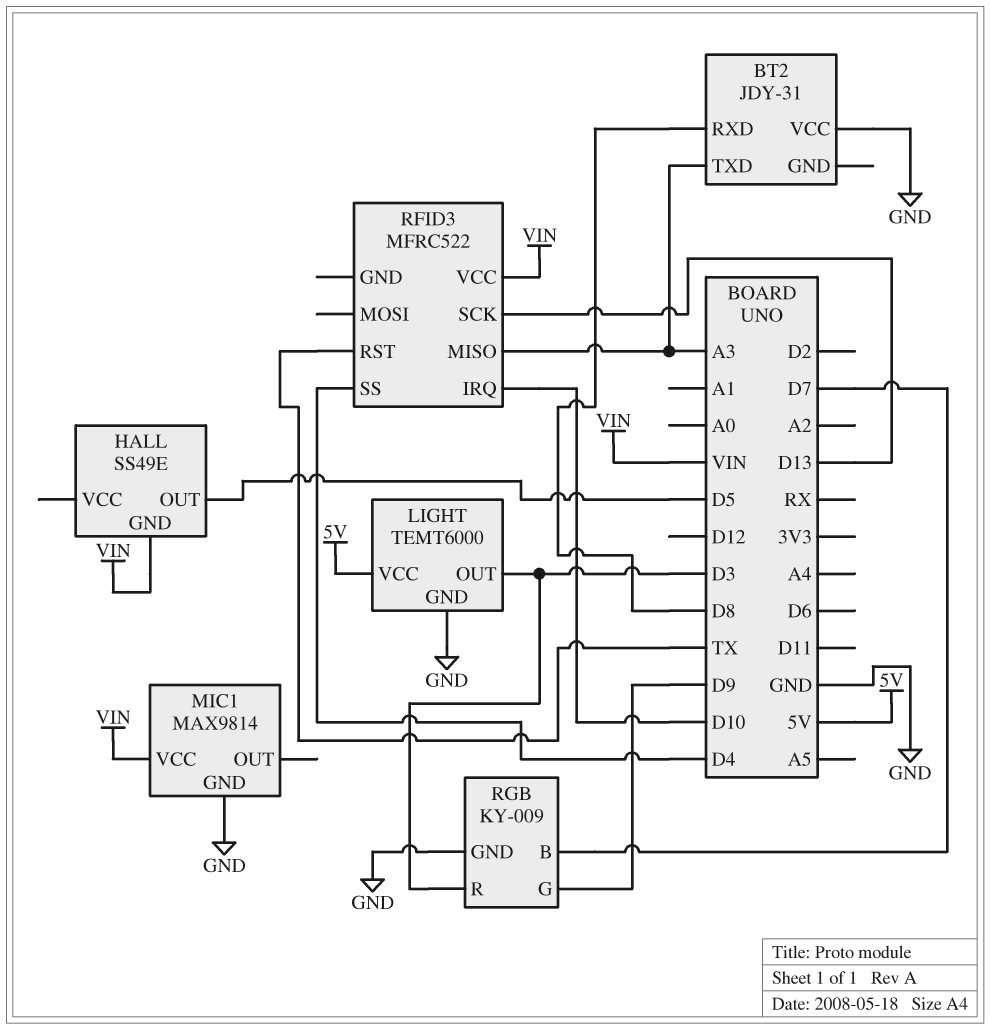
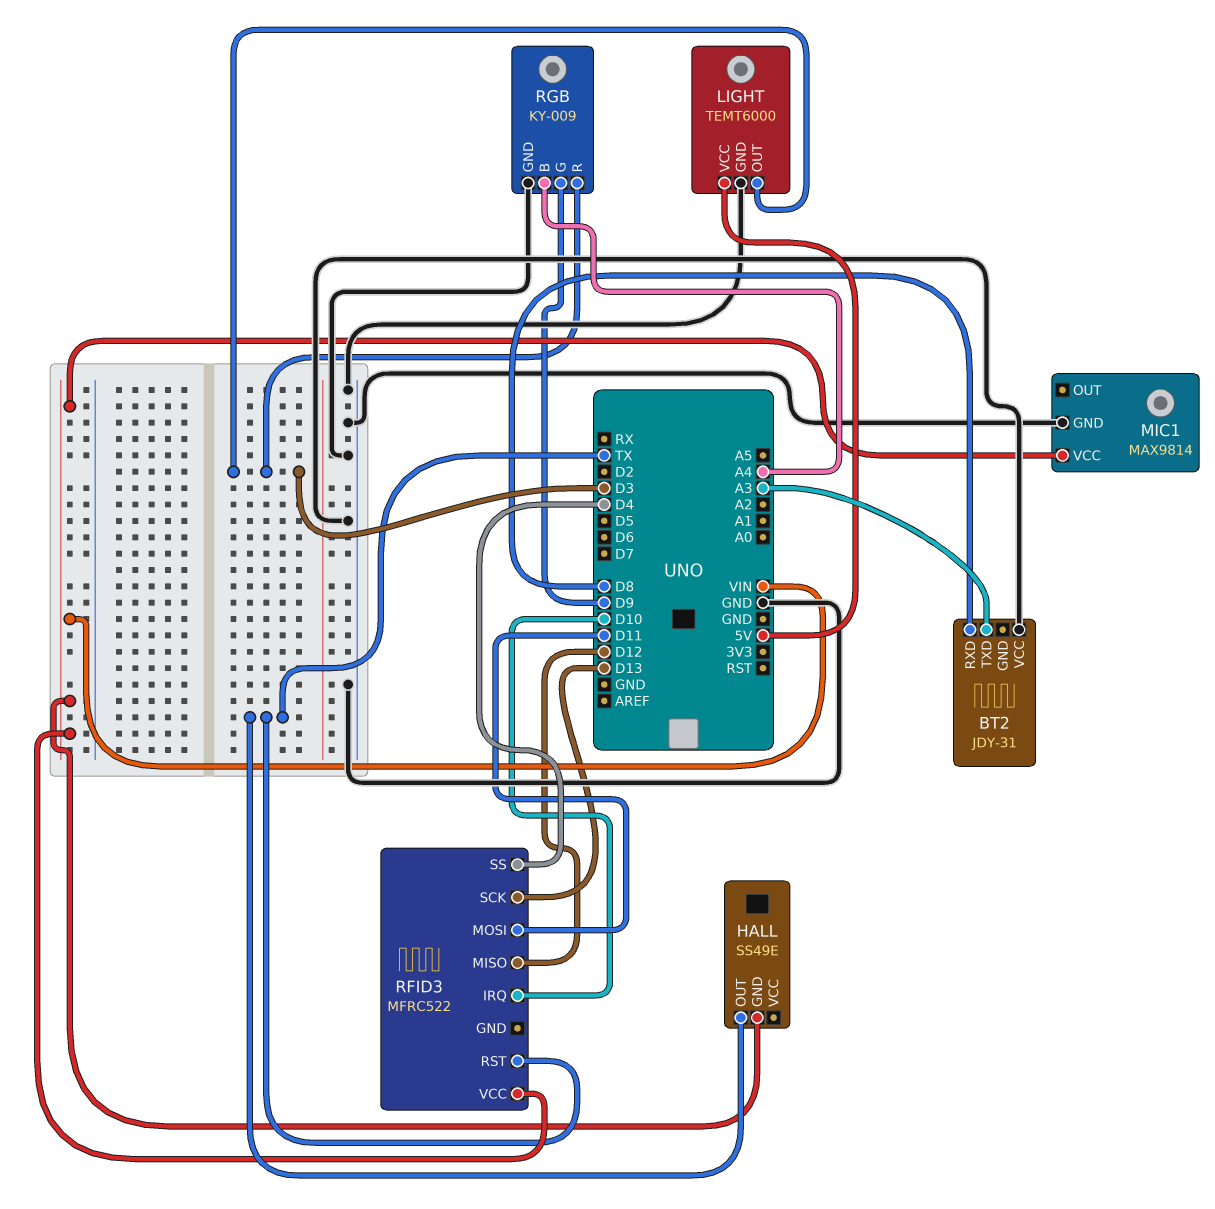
HALL pin OUT: D5 -> TX
RFID3 pin MISO: A3 -> D12
RFID3 pin MOSI: none -> D11
RGB pin B: D7 -> A4

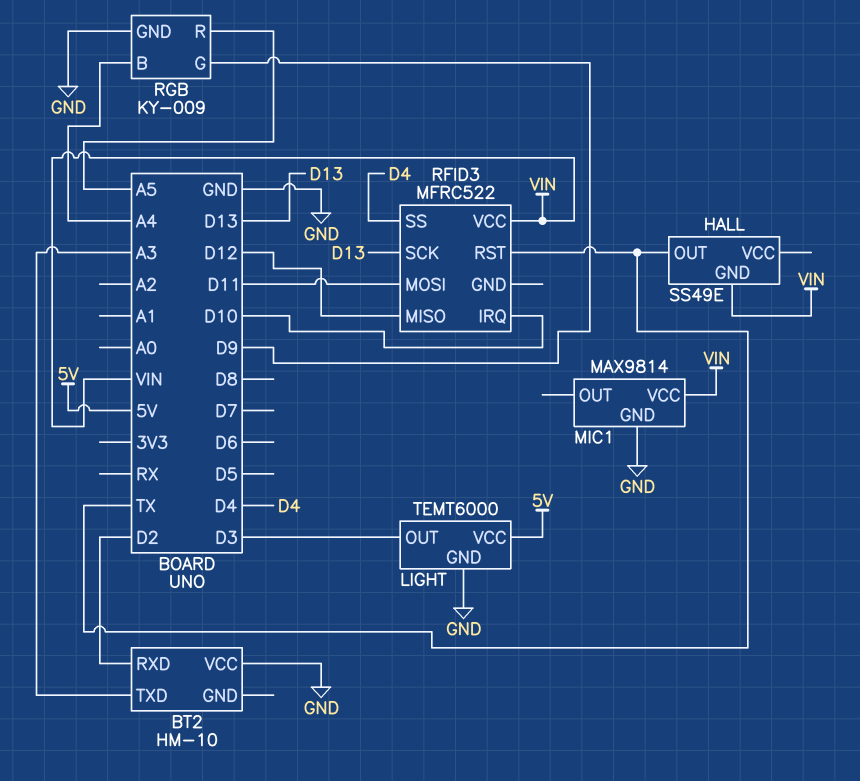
BT2: JDY-31 -> HM-10
BT2 pin RXD: D8 -> D2
RGB pin R: D3 -> A5

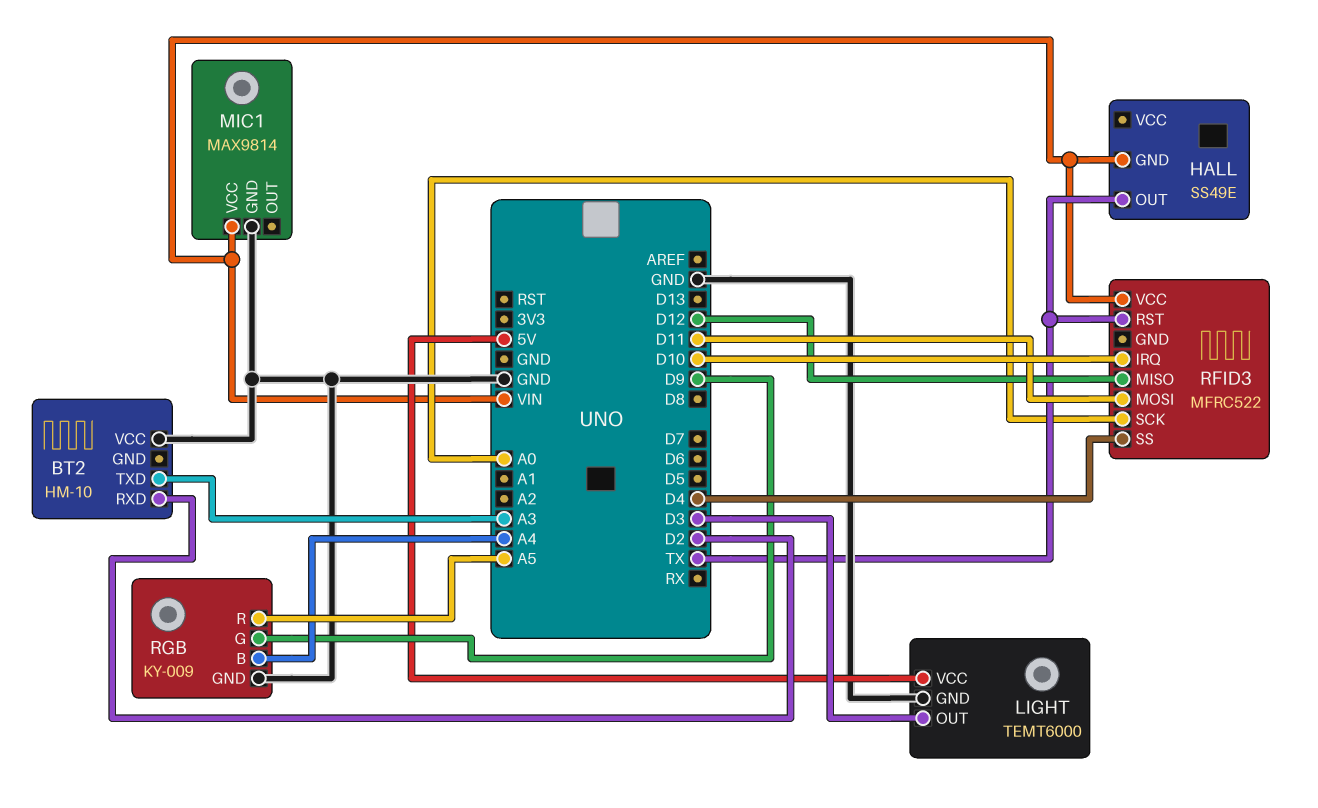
RFID3 pin SCK: D13 -> A0

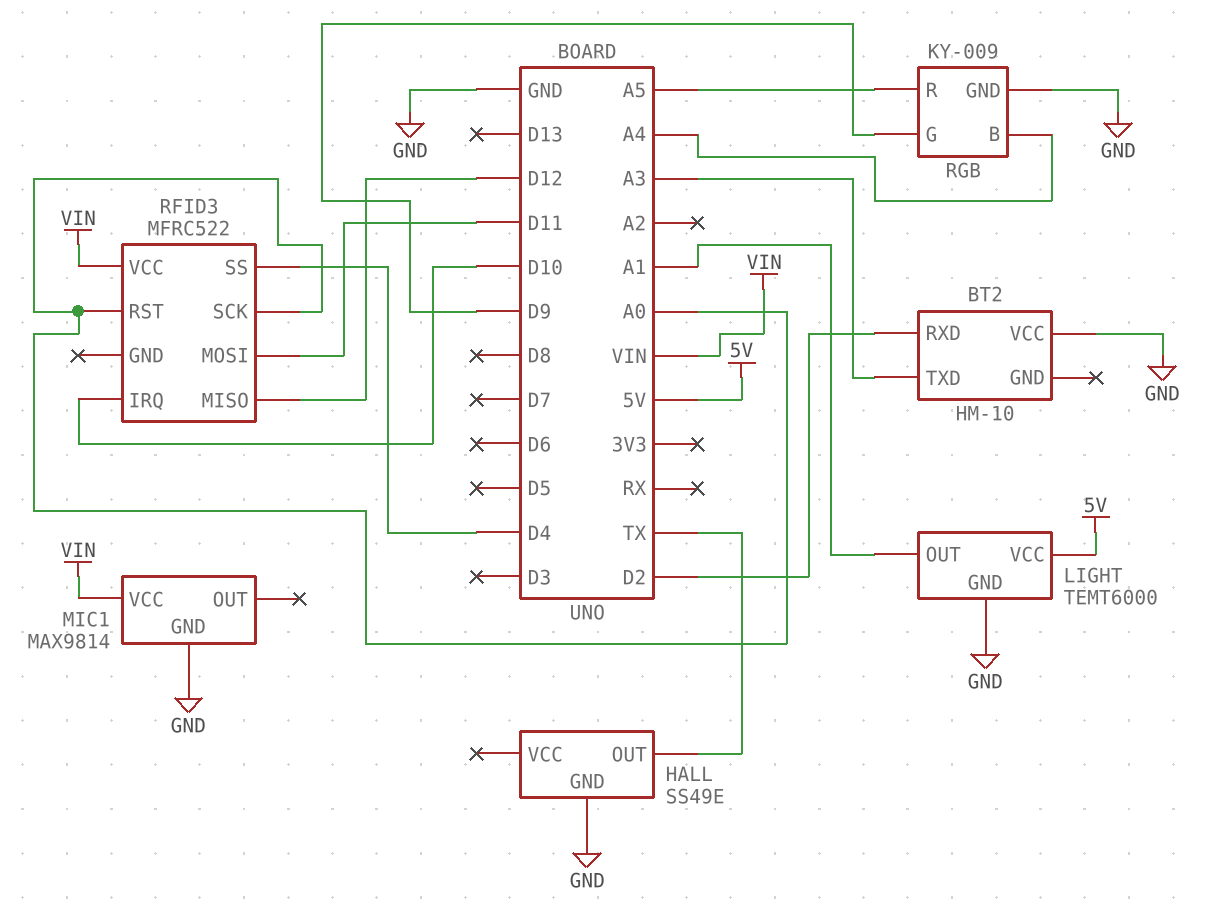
HALL pin GND: VIN -> GND
LIGHT pin OUT: D3 -> A1
RFID3 pin RST: TX -> A0

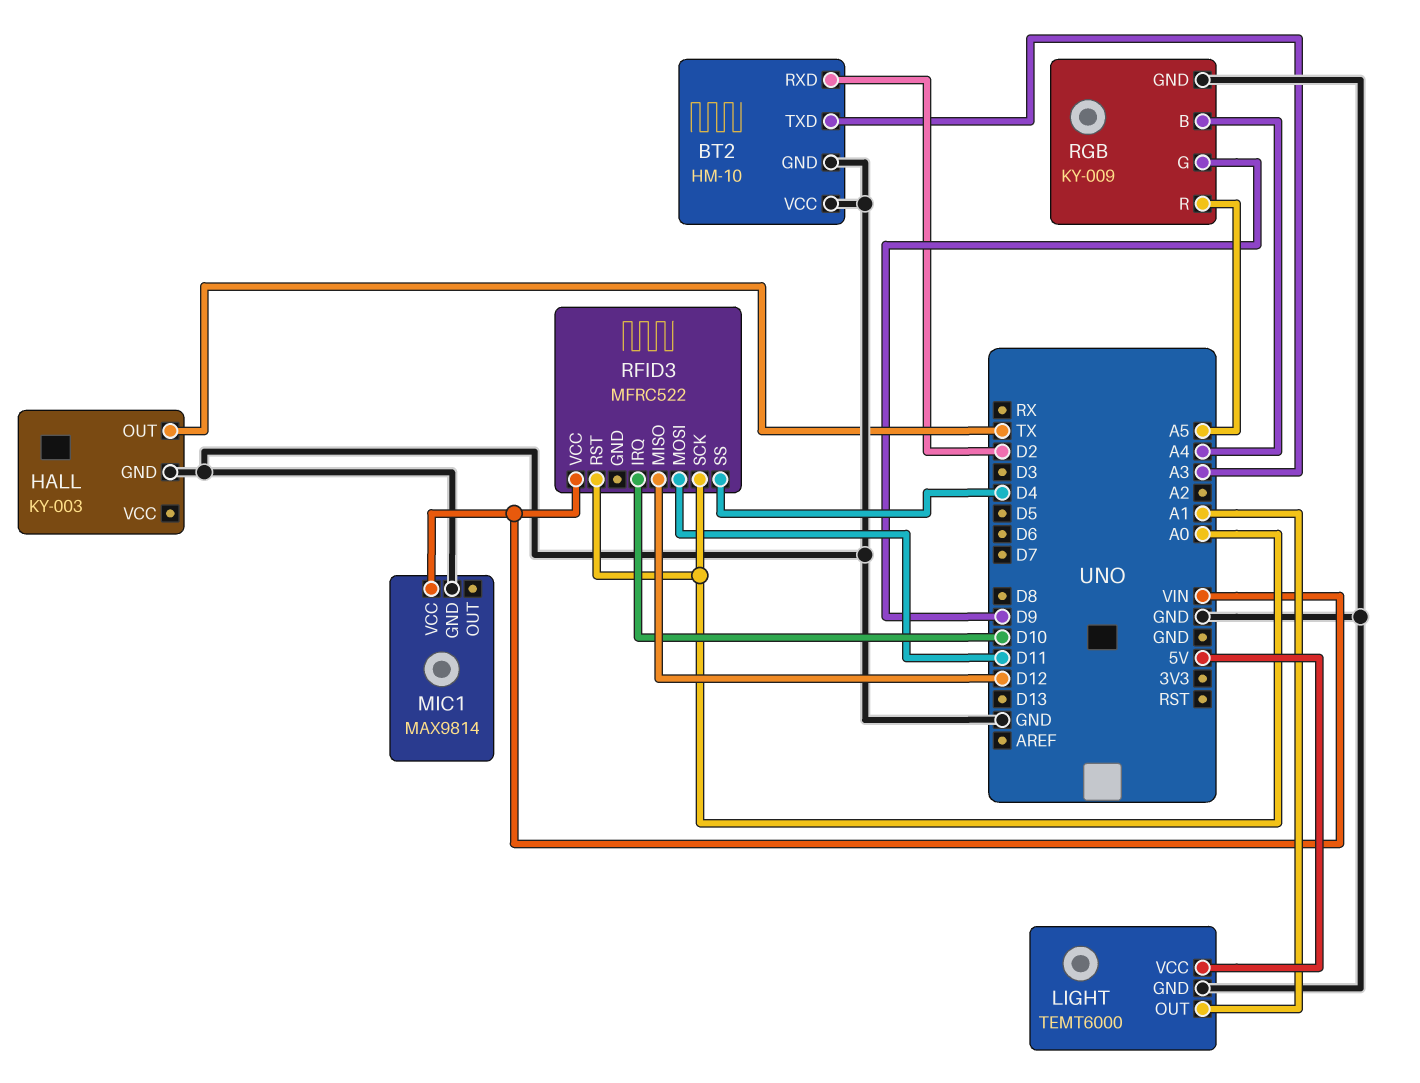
BT2 pin GND: none -> GND
HALL: SS49E -> KY-003

